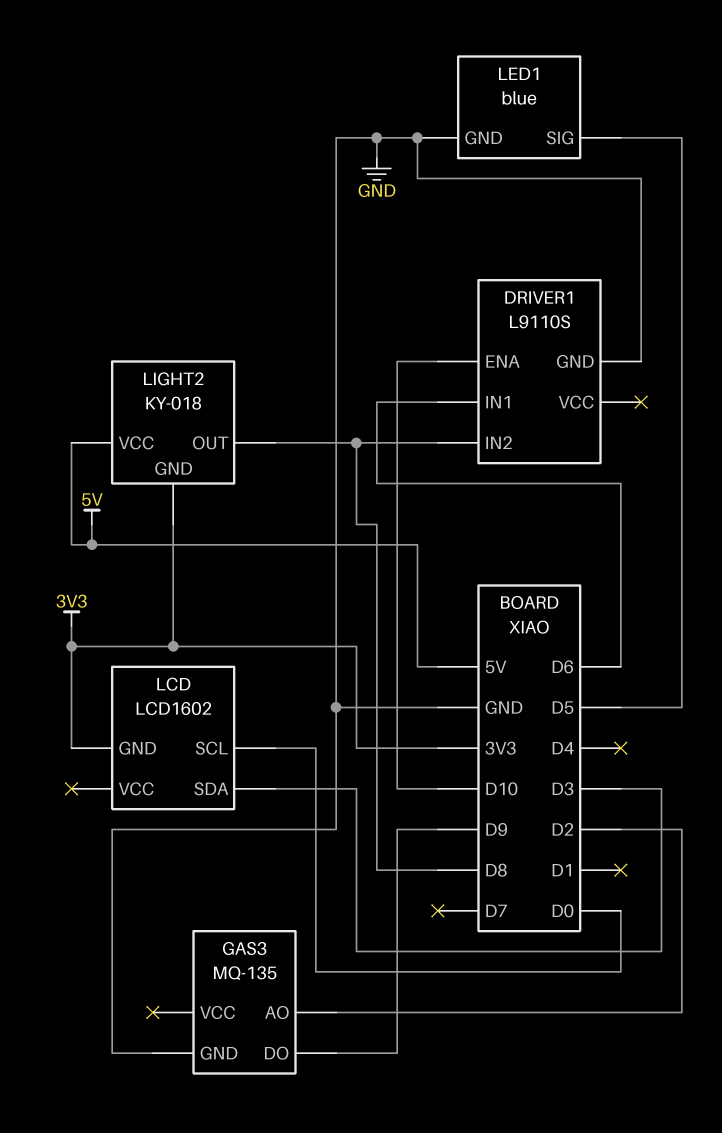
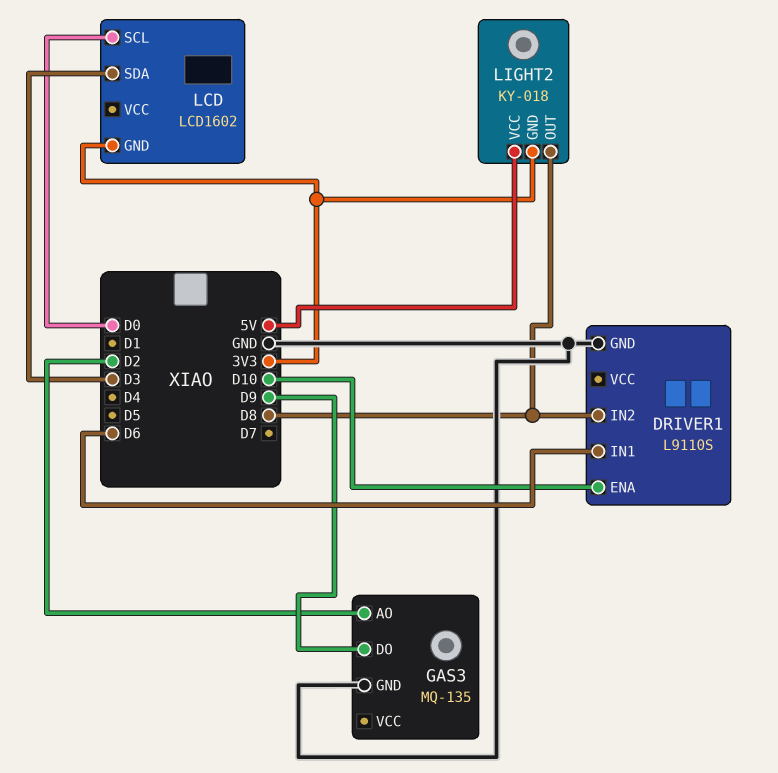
LED1: blue -> none
LED1 pin GND: GND -> none
LED1 pin SIG: D5 -> none

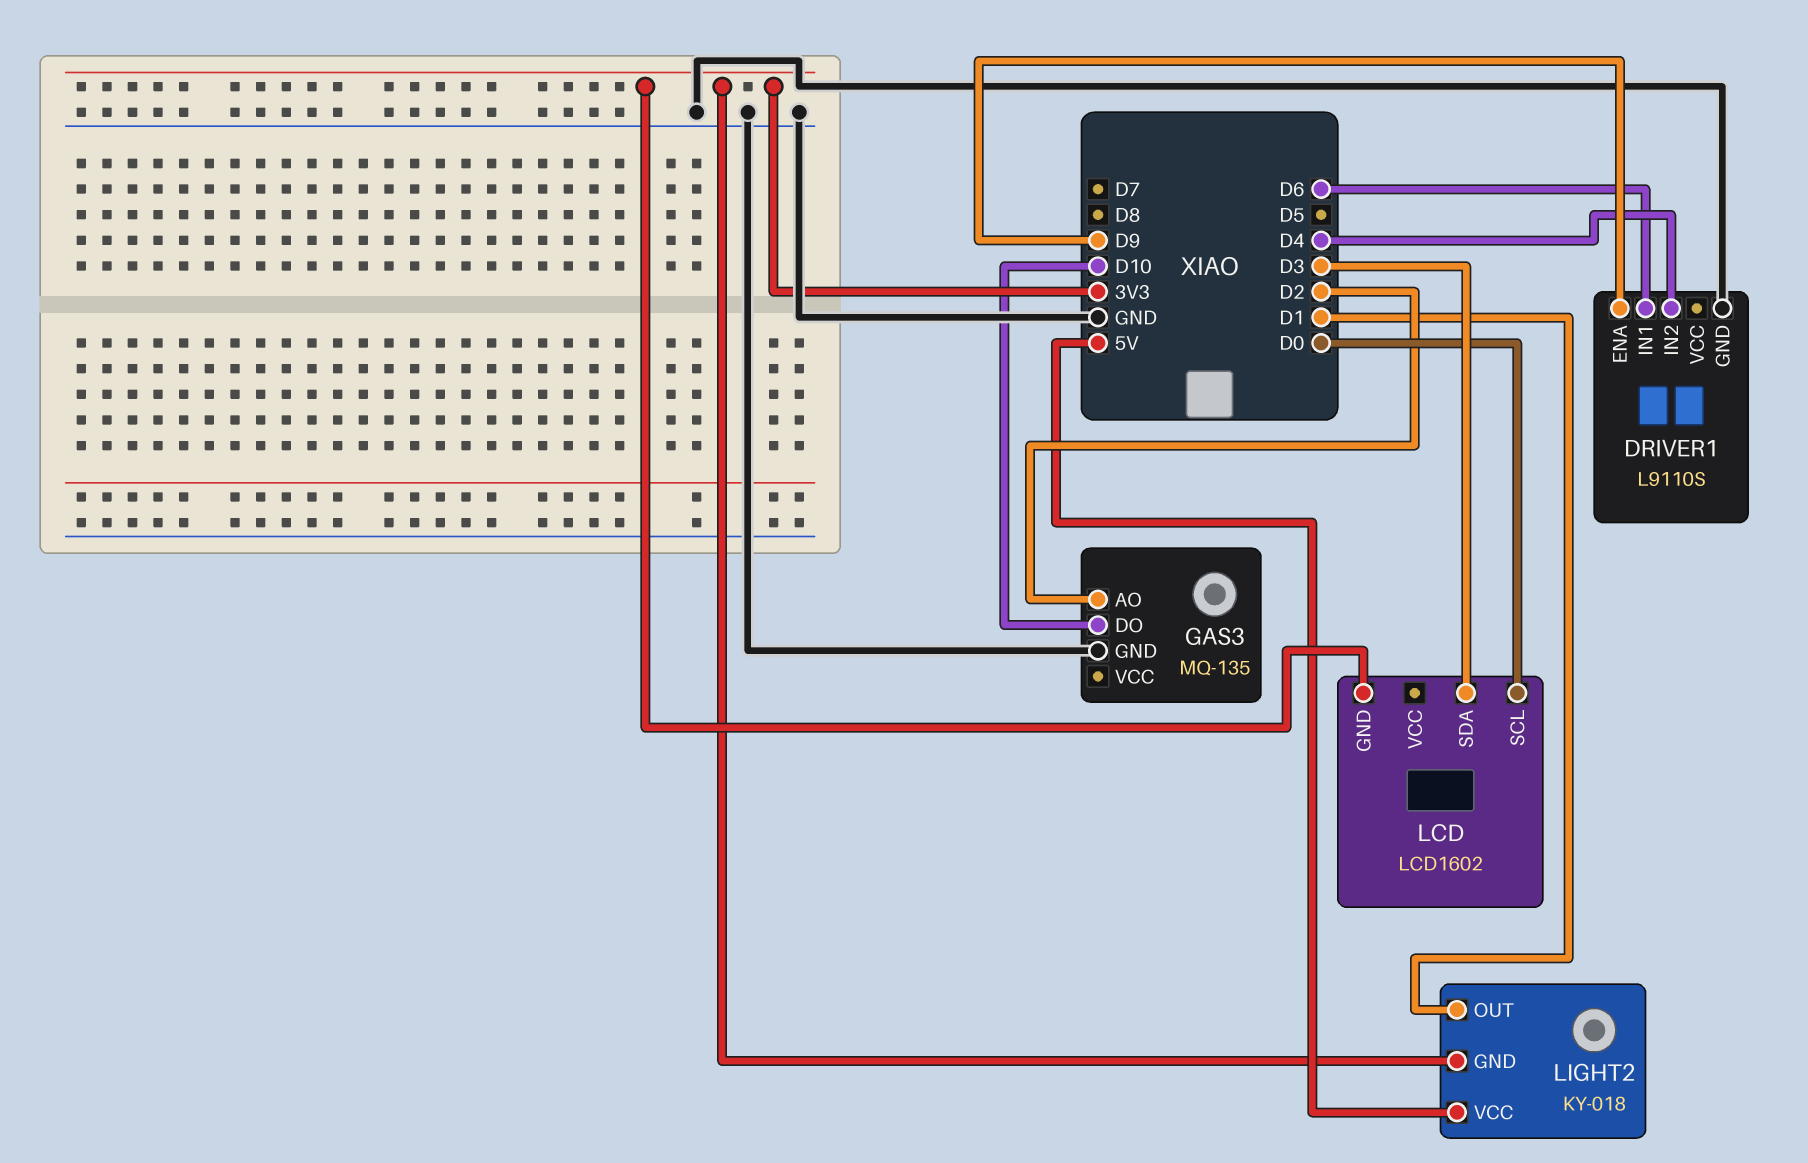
DRIVER1 pin ENA: D10 -> D9
DRIVER1 pin IN2: D8 -> D4
GAS3 pin DO: D9 -> D10
LIGHT2 pin OUT: D8 -> D1

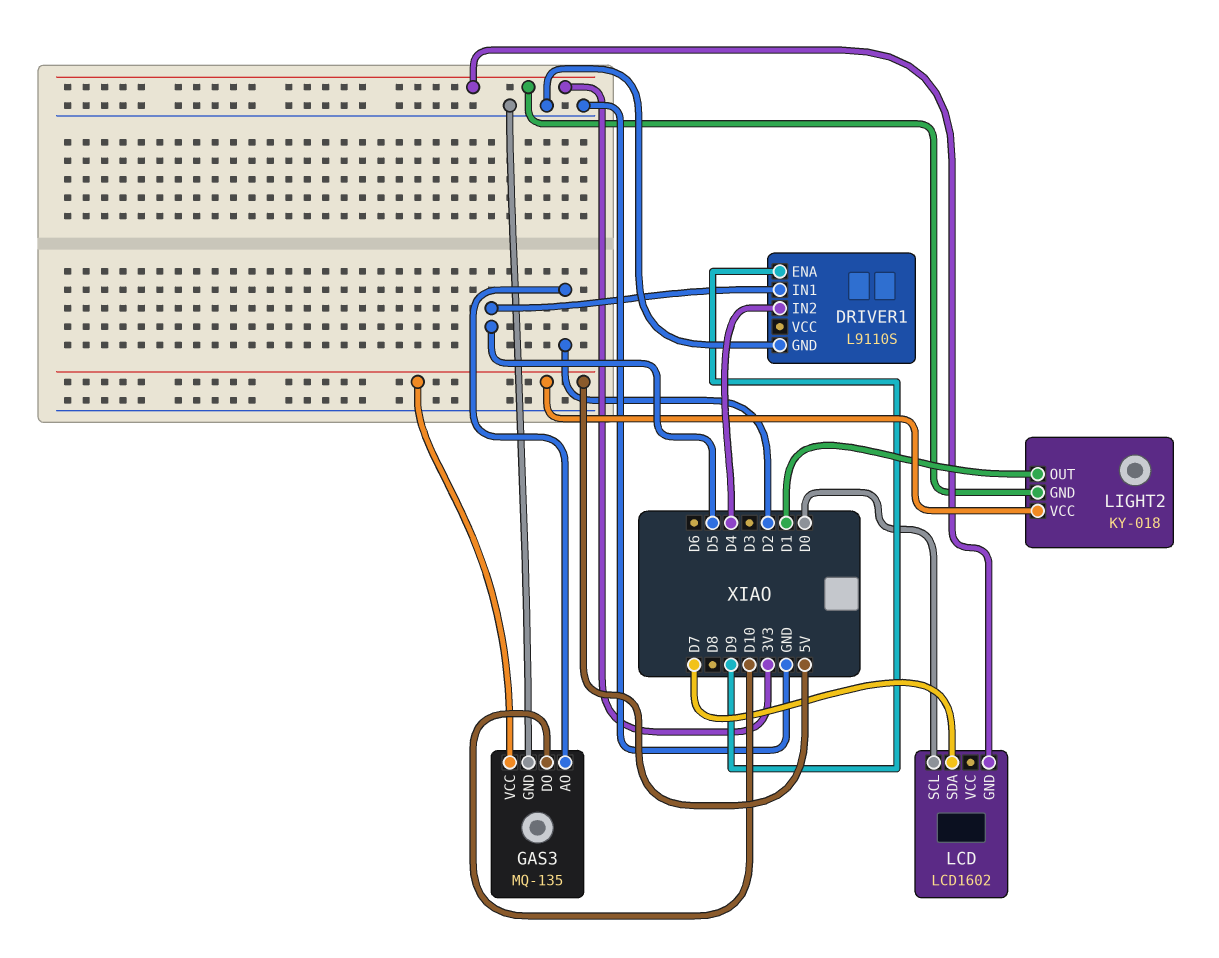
DRIVER1 pin IN1: D6 -> D5
GAS3 pin VCC: none -> 5V
LCD pin SDA: D3 -> D7

